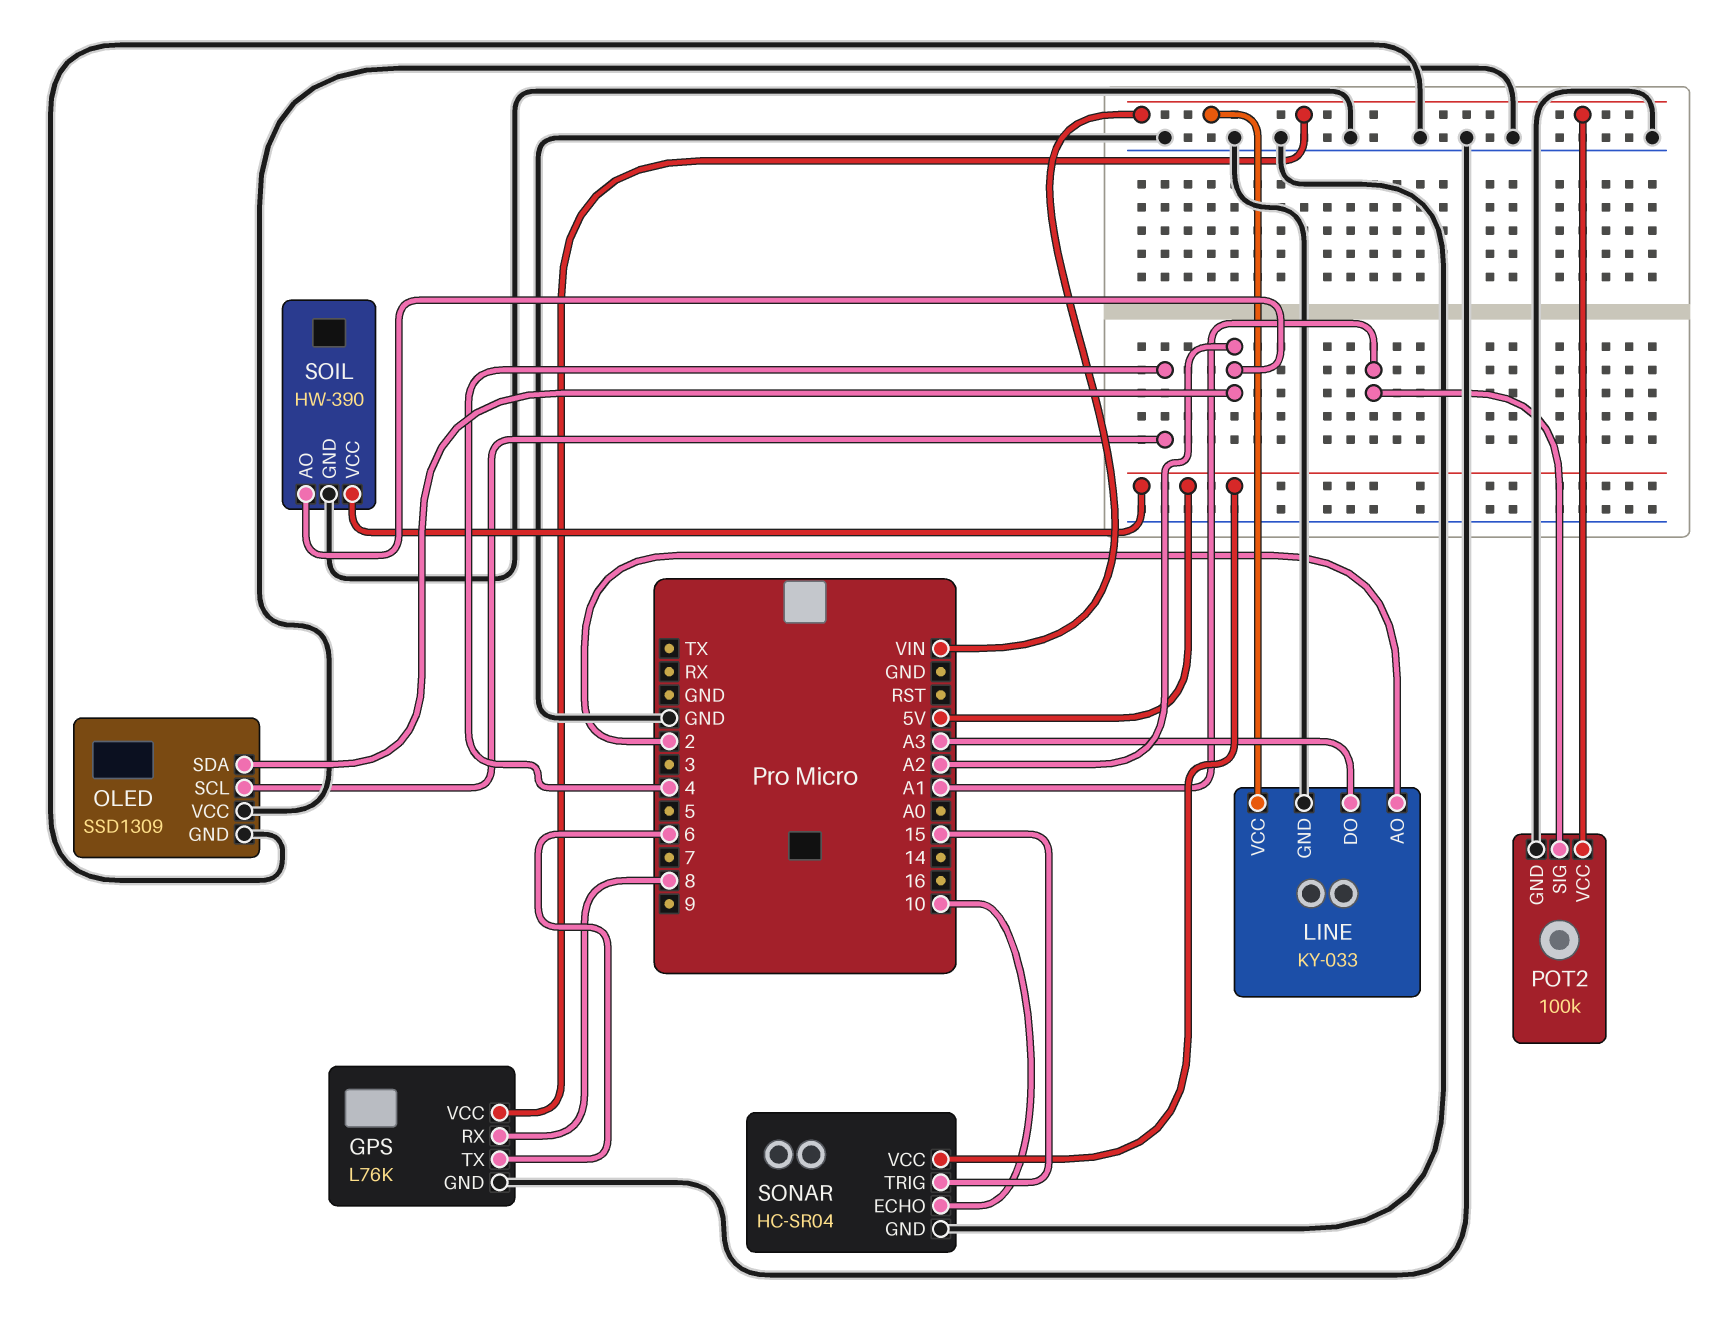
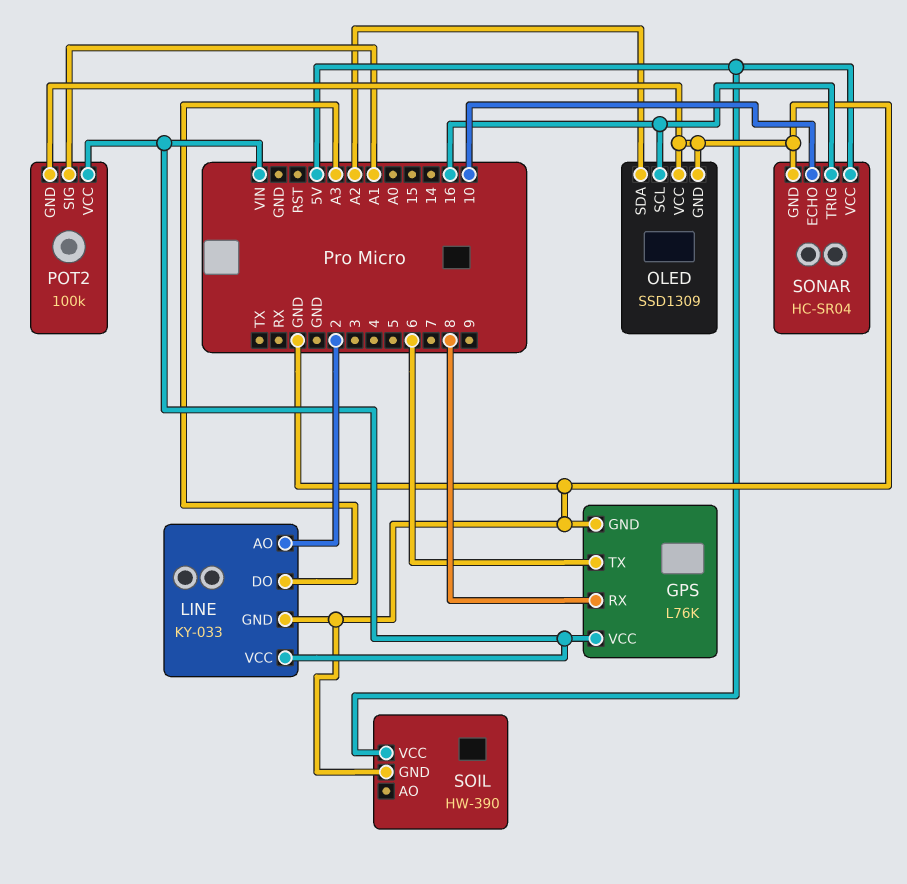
OLED pin SCL: 4 -> 16
SOIL pin AO: A2 -> none
SONAR pin TRIG: 15 -> 16

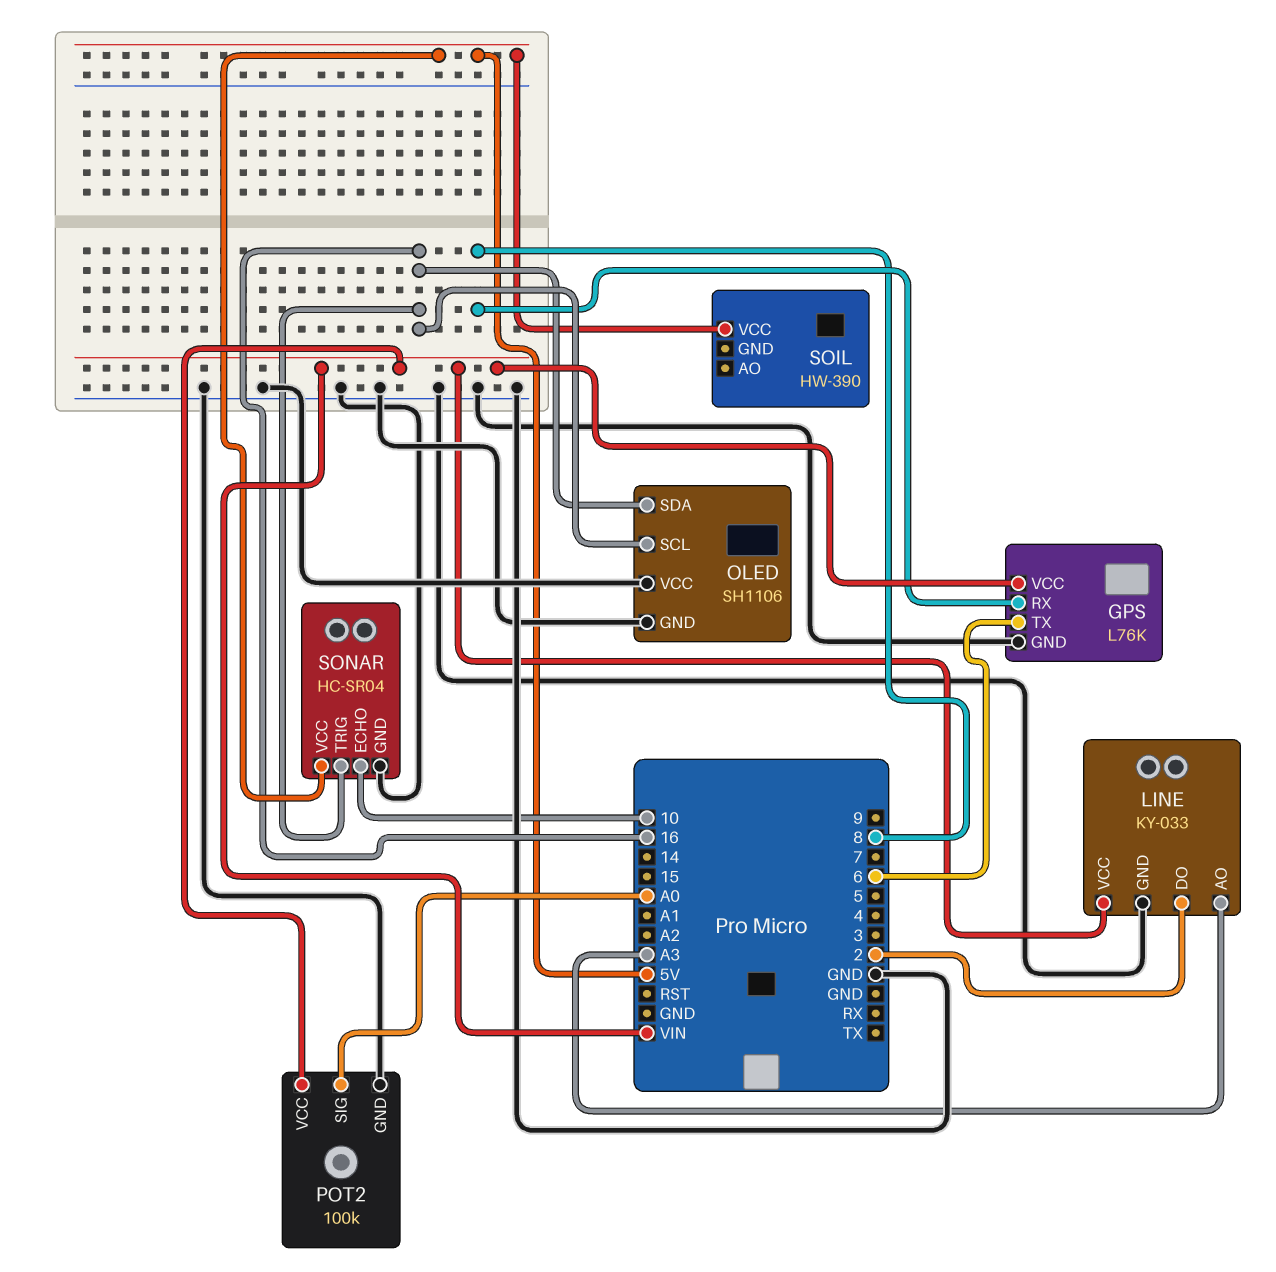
LINE pin AO: 2 -> A3
LINE pin DO: A3 -> 2
OLED: SSD1309 -> SH1106
OLED pin SDA: A2 -> 16
POT2 pin SIG: A1 -> A0
SOIL pin GND: GND -> none

